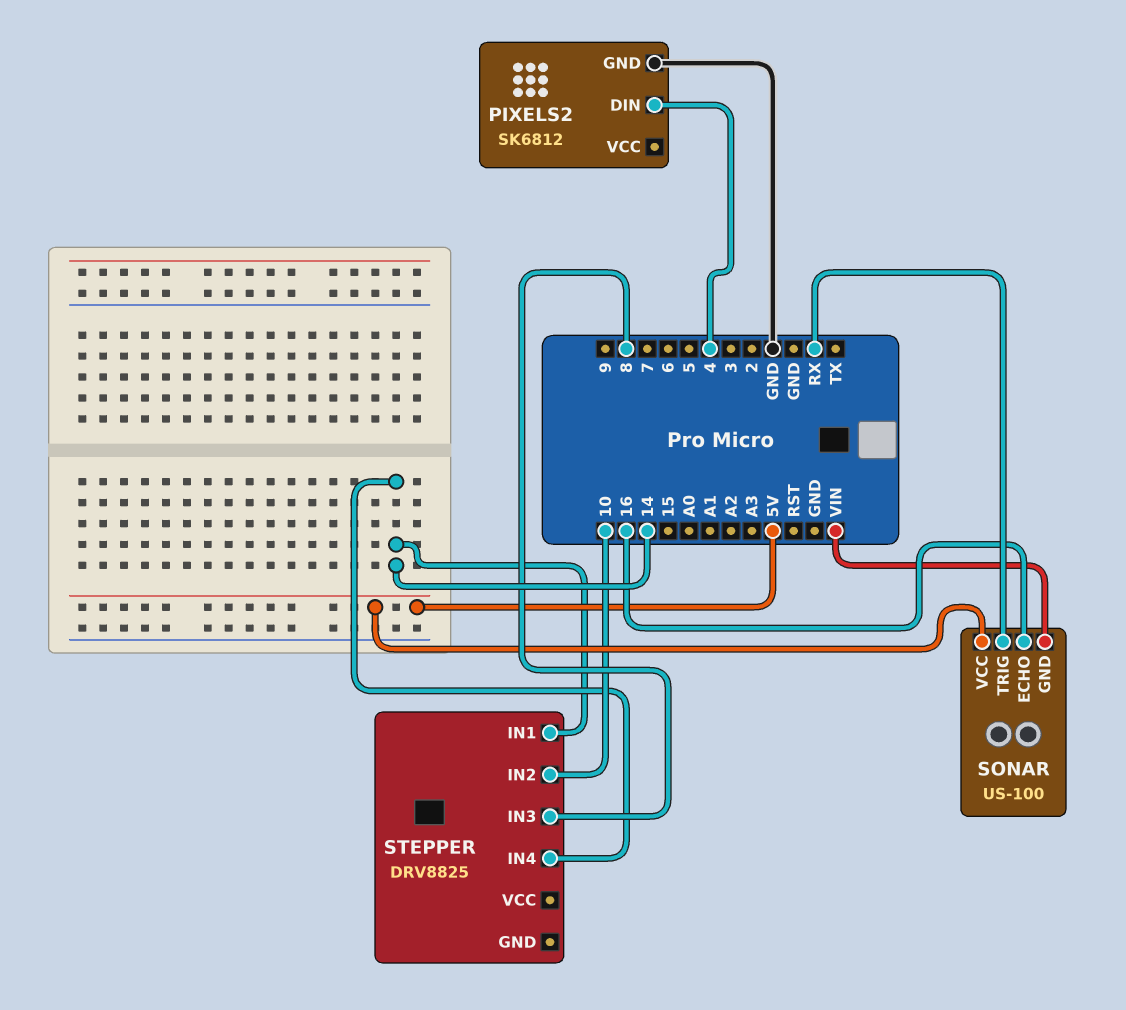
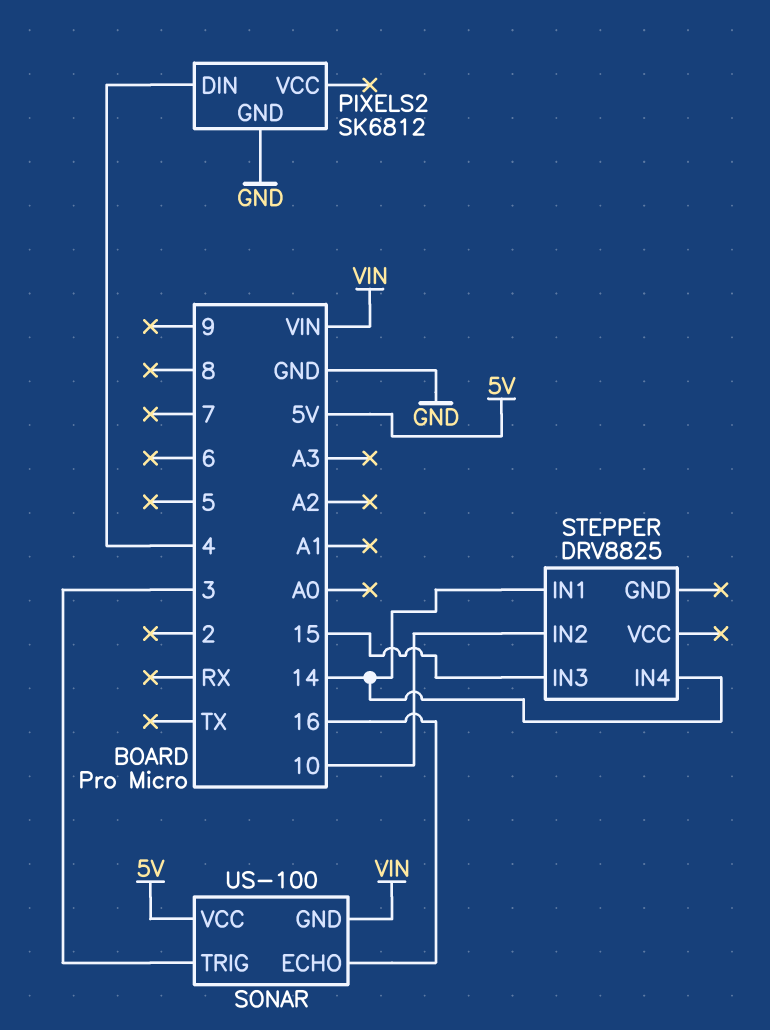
SONAR pin TRIG: RX -> 3
STEPPER pin IN3: 8 -> 15

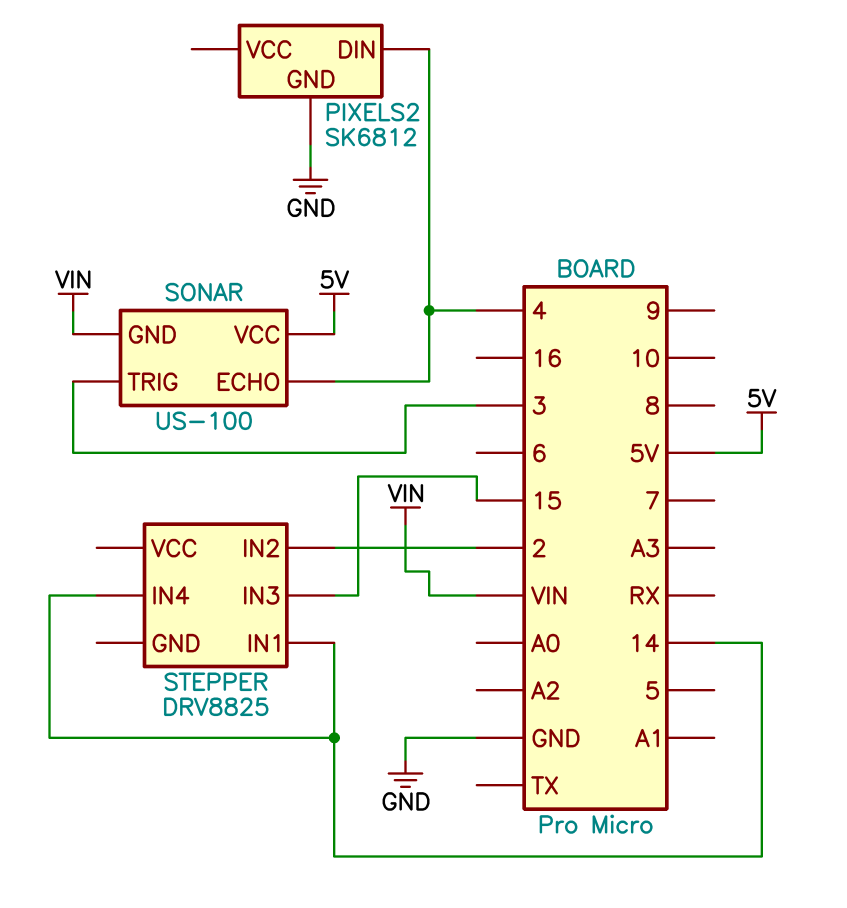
SONAR pin ECHO: 16 -> 4
STEPPER pin IN2: 10 -> 2

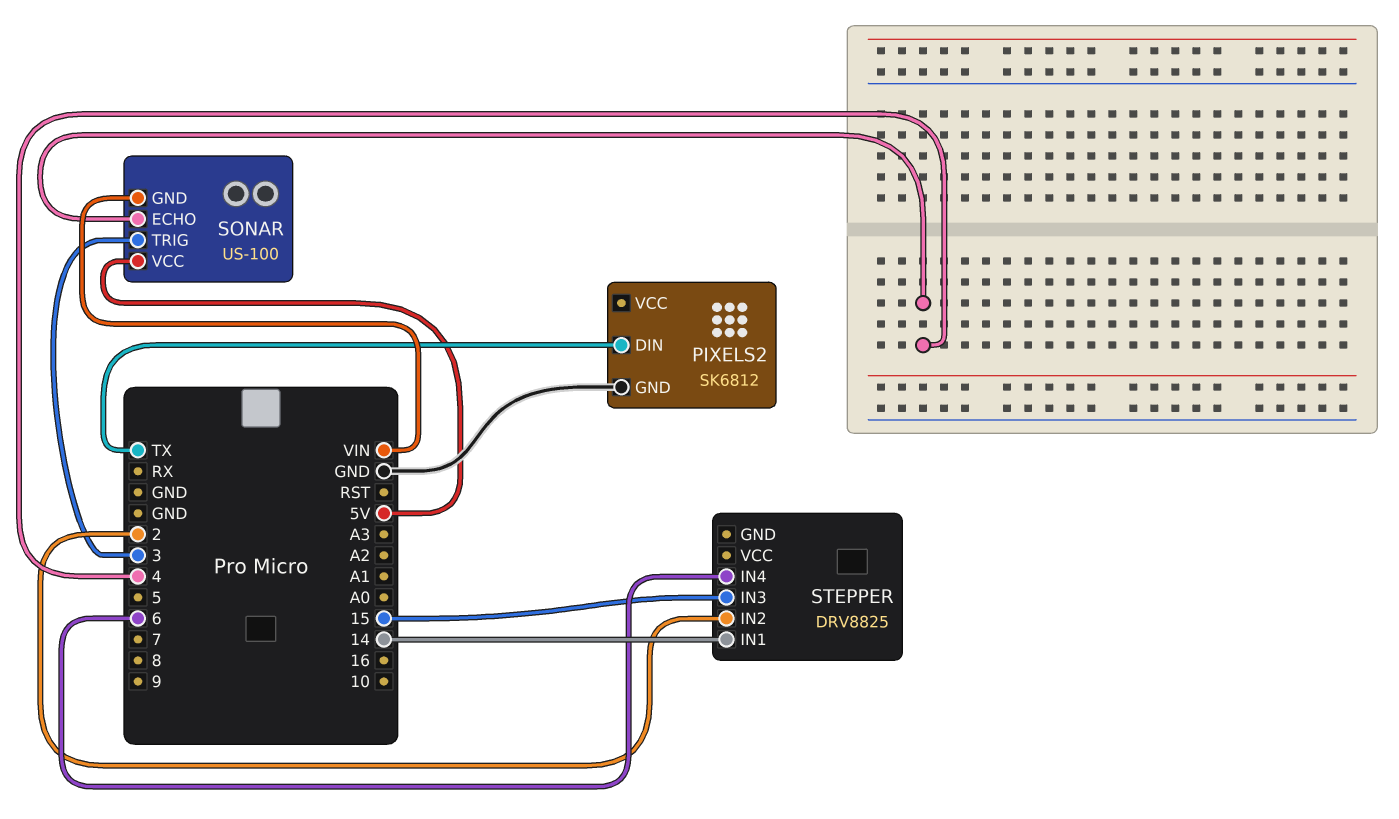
PIXELS2 pin DIN: 4 -> TX
STEPPER pin IN4: 14 -> 6

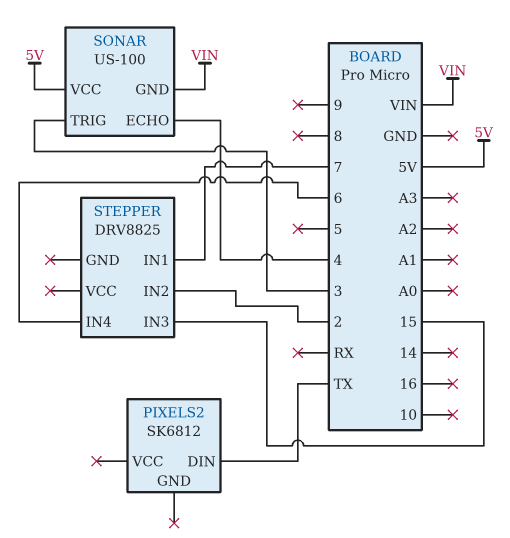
PIXELS2 pin GND: GND -> none
STEPPER pin IN1: 14 -> 7

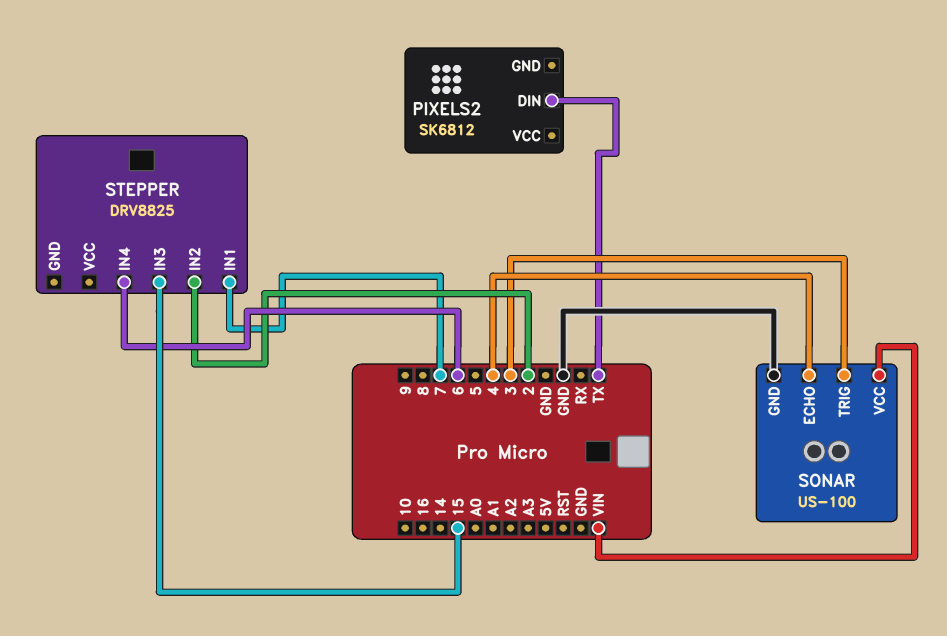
SONAR pin GND: VIN -> GND
SONAR pin VCC: 5V -> VIN

